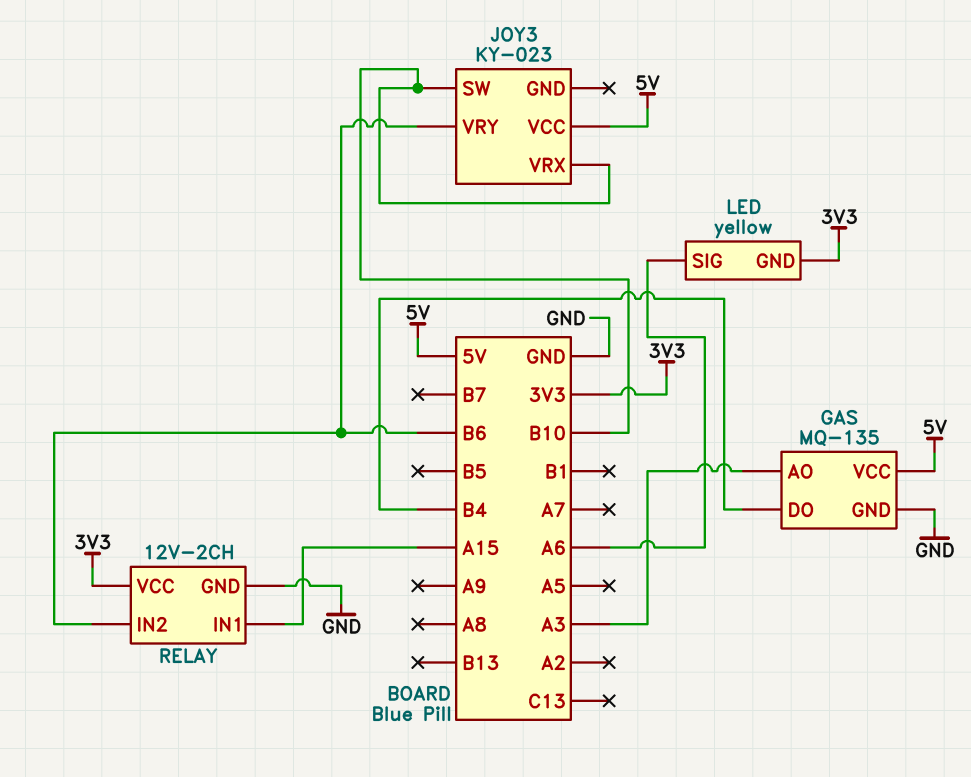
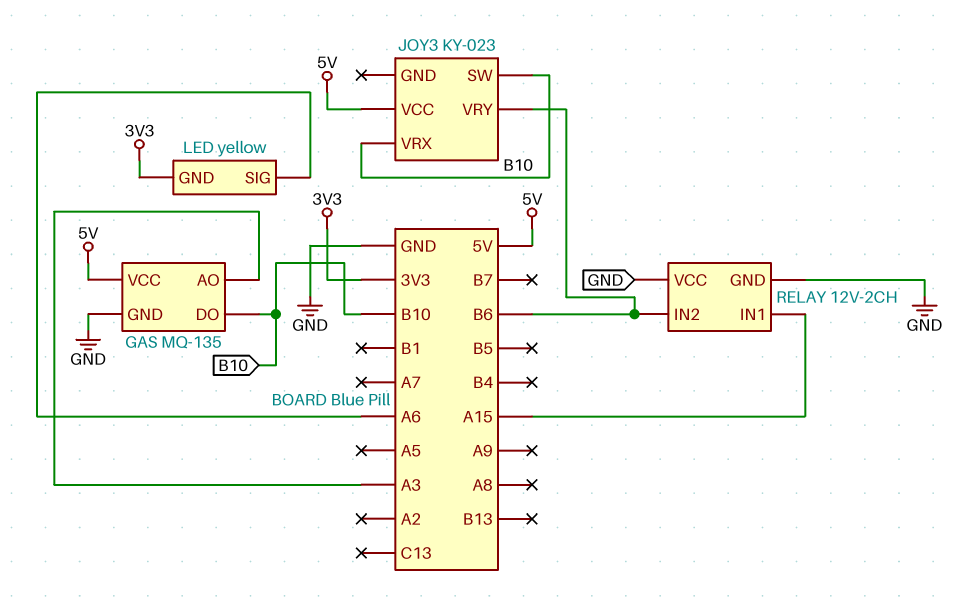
GAS pin DO: B4 -> B10
RELAY pin VCC: 3V3 -> GND

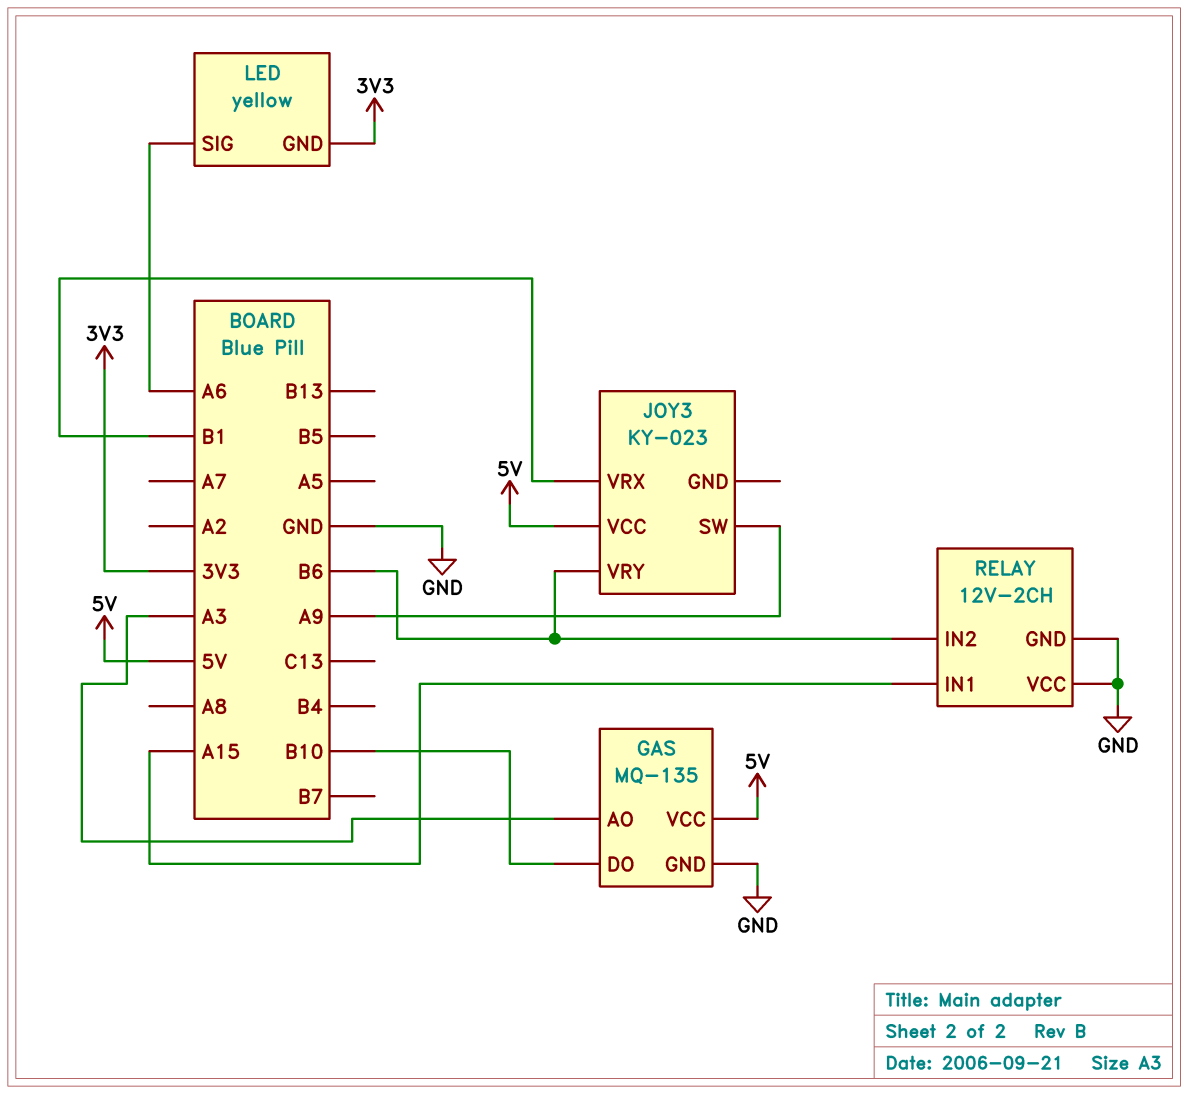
JOY3 pin SW: B10 -> A9
JOY3 pin VRX: B10 -> B1

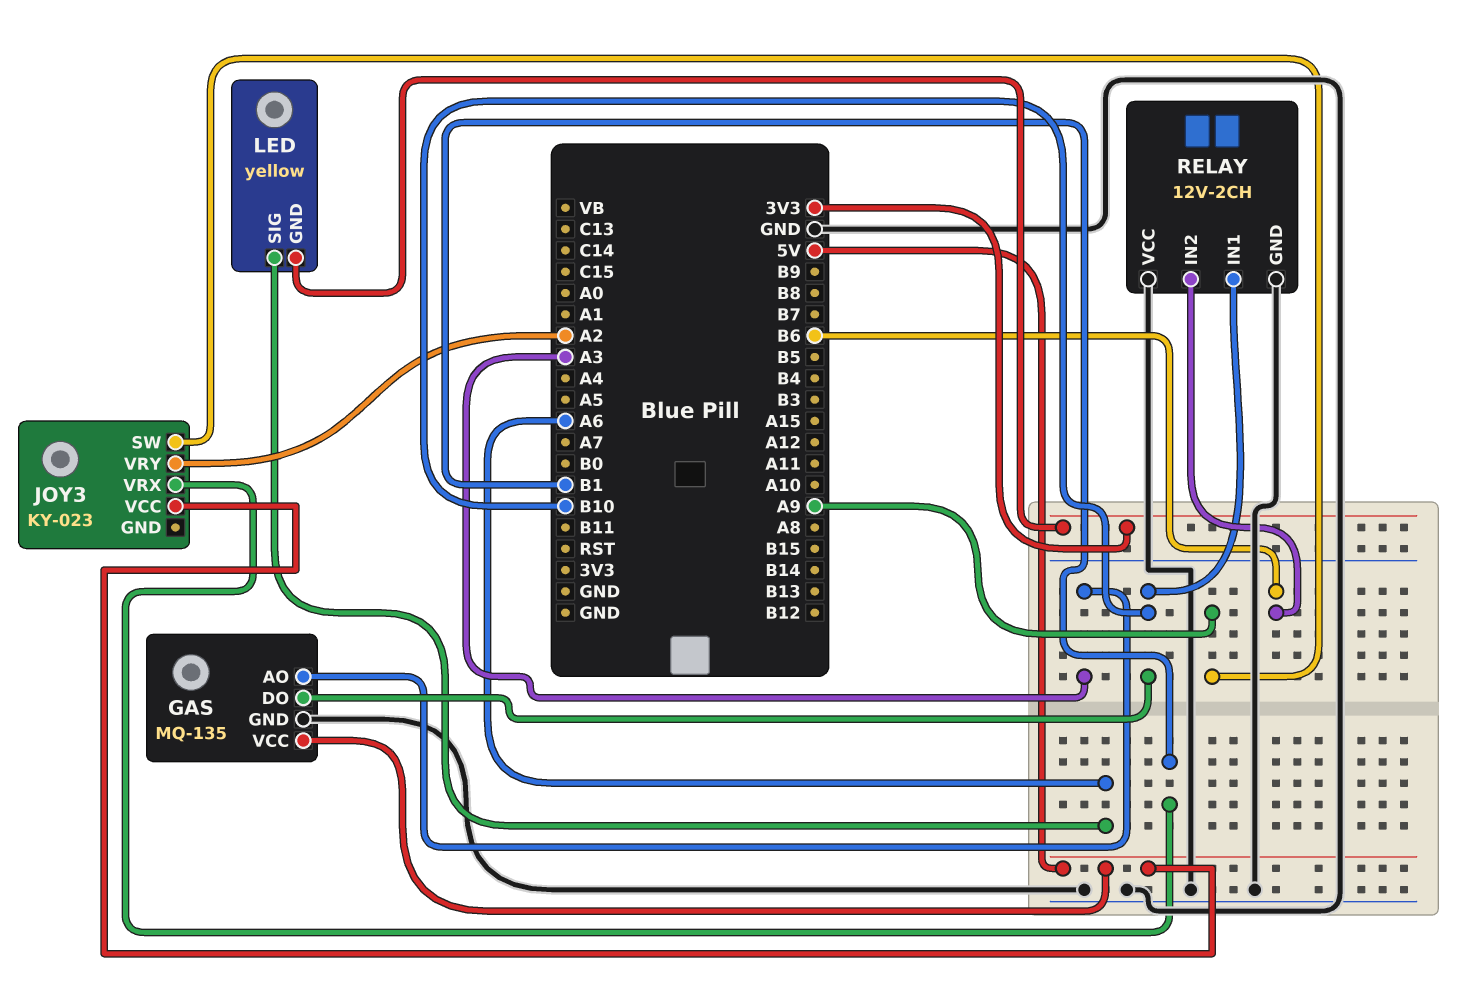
JOY3 pin VRY: B6 -> A2
RELAY pin IN1: A15 -> B10

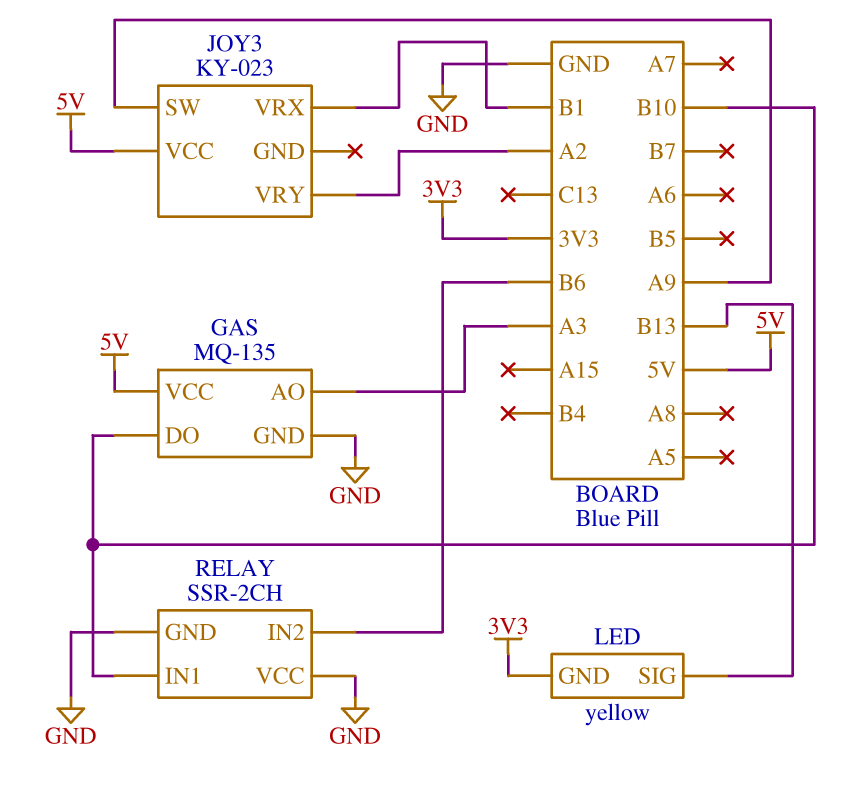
LED pin SIG: A6 -> B13
RELAY: 12V-2CH -> SSR-2CH

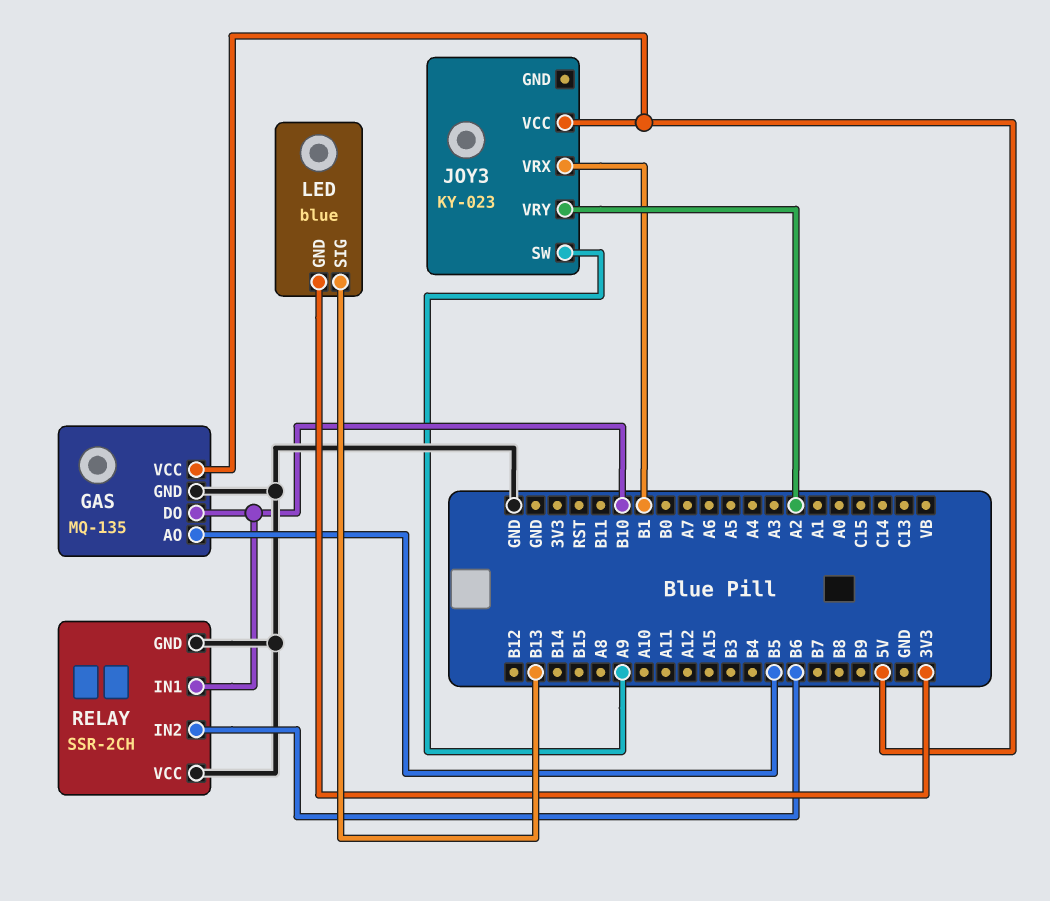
GAS pin AO: A3 -> B5
LED: yellow -> blue

